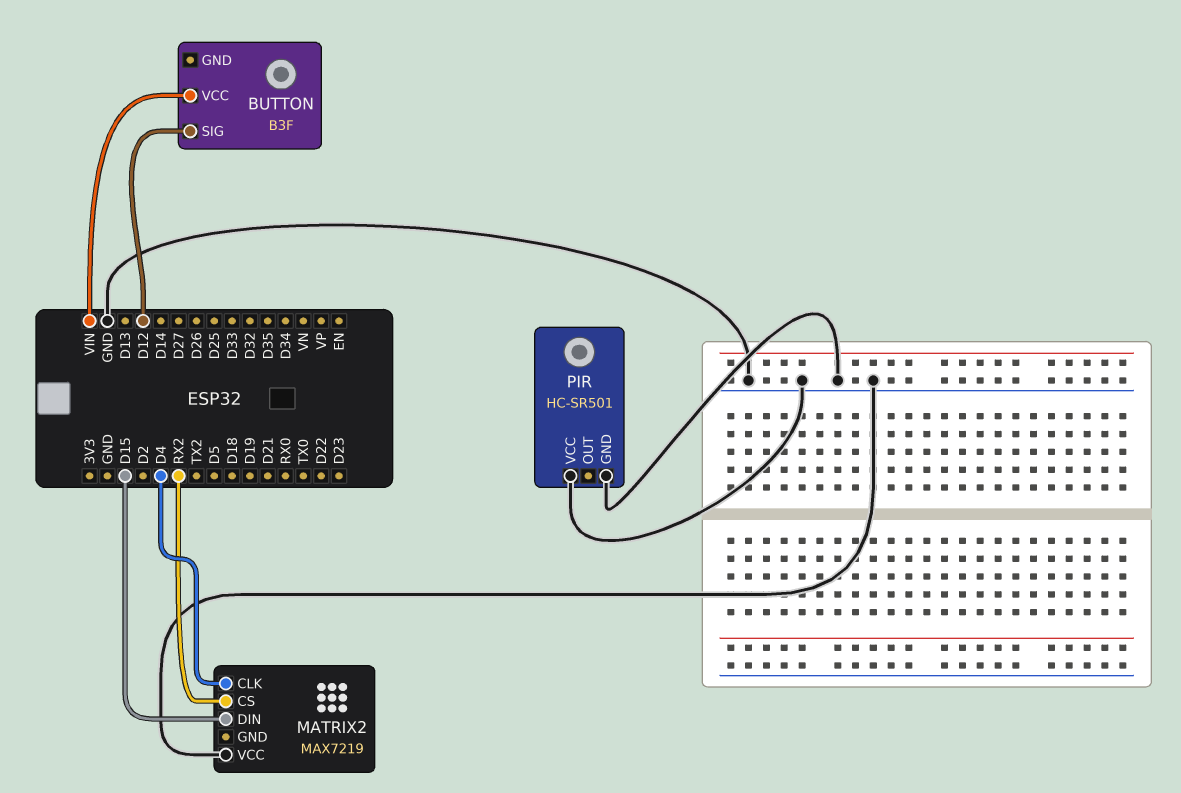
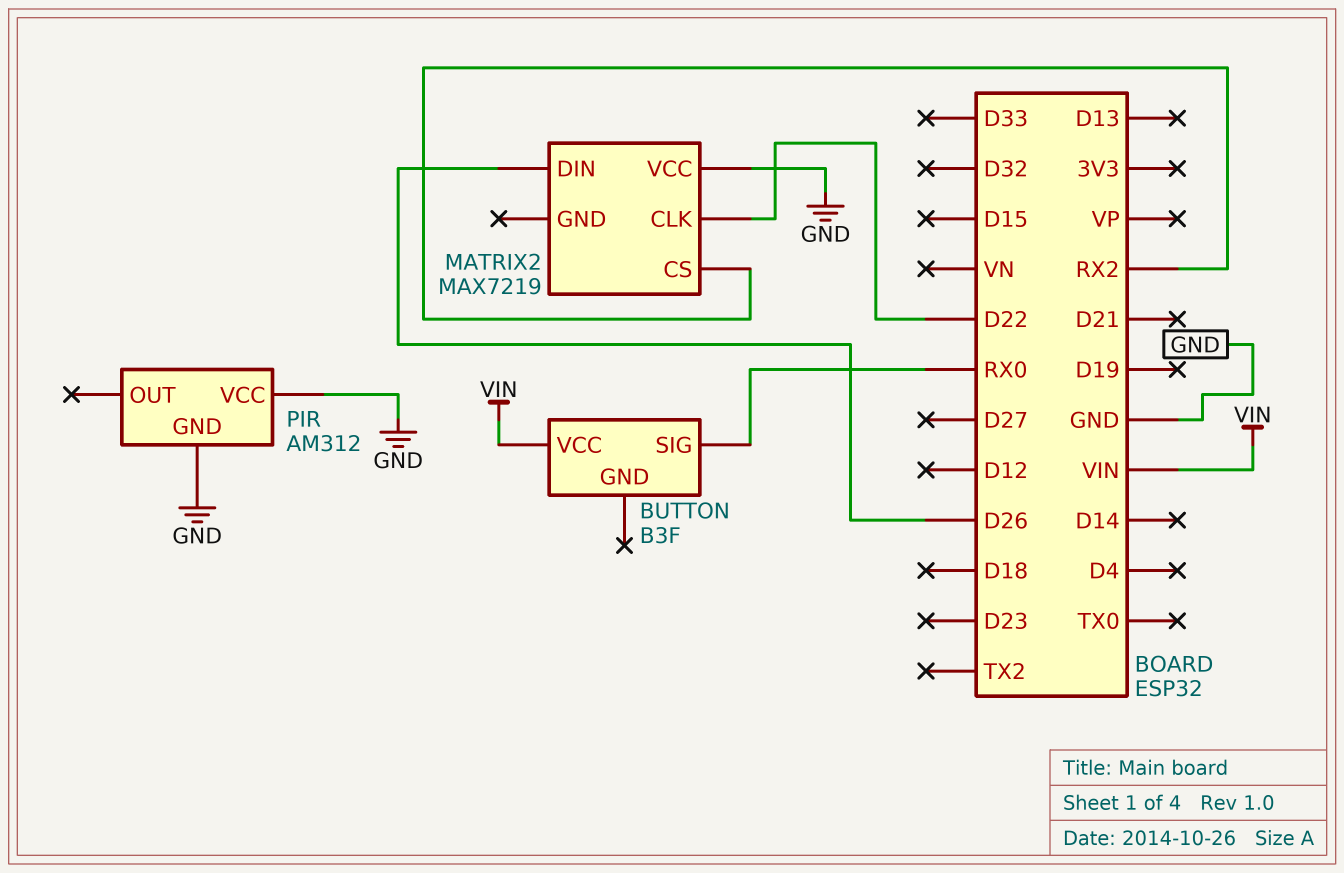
BUTTON pin SIG: D12 -> RX0
MATRIX2 pin CLK: D4 -> D22
MATRIX2 pin DIN: D15 -> D26
PIR: HC-SR501 -> AM312

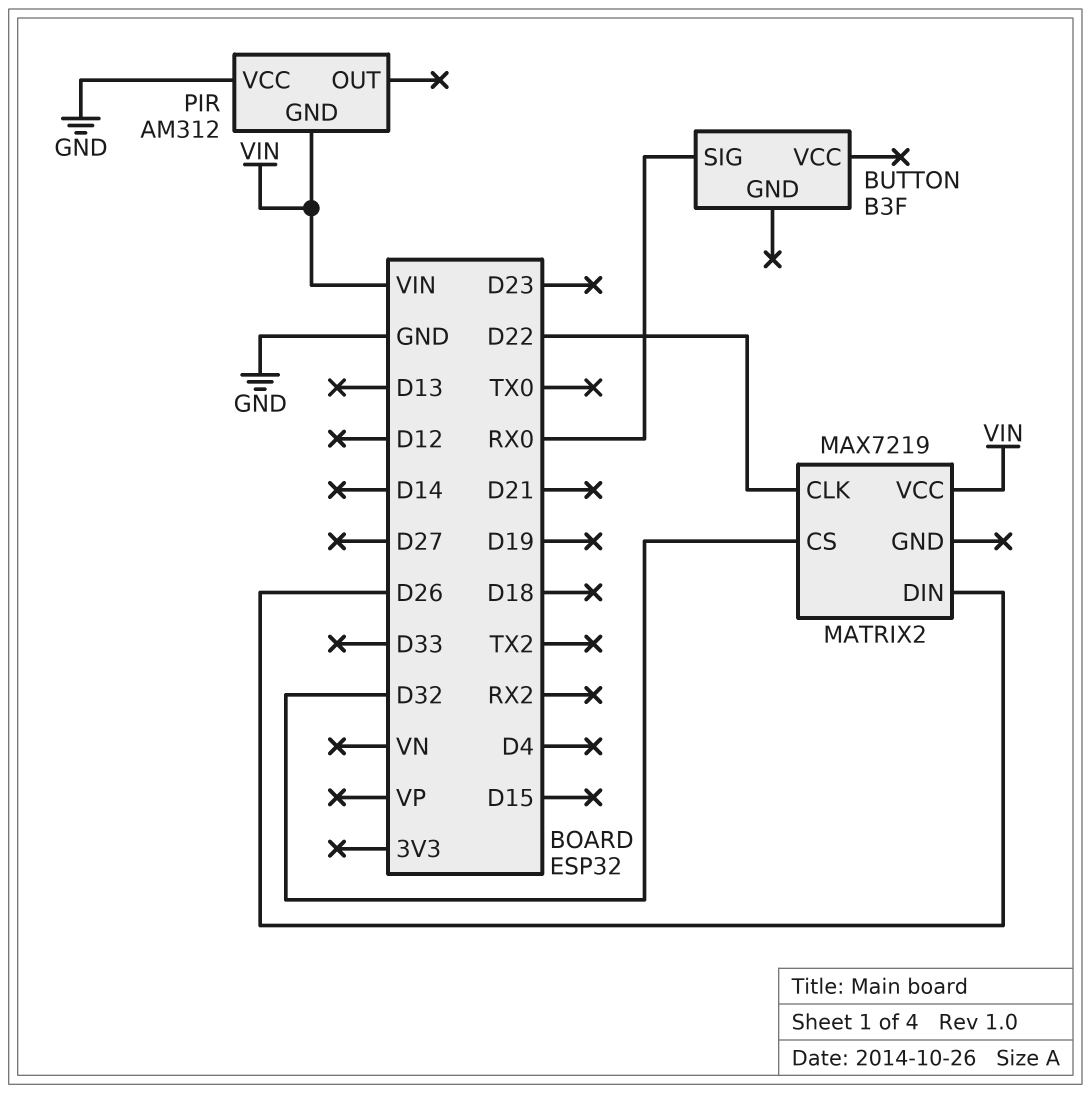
BUTTON pin VCC: VIN -> none
MATRIX2 pin CS: RX2 -> D32
MATRIX2 pin VCC: GND -> VIN
PIR pin GND: GND -> VIN

